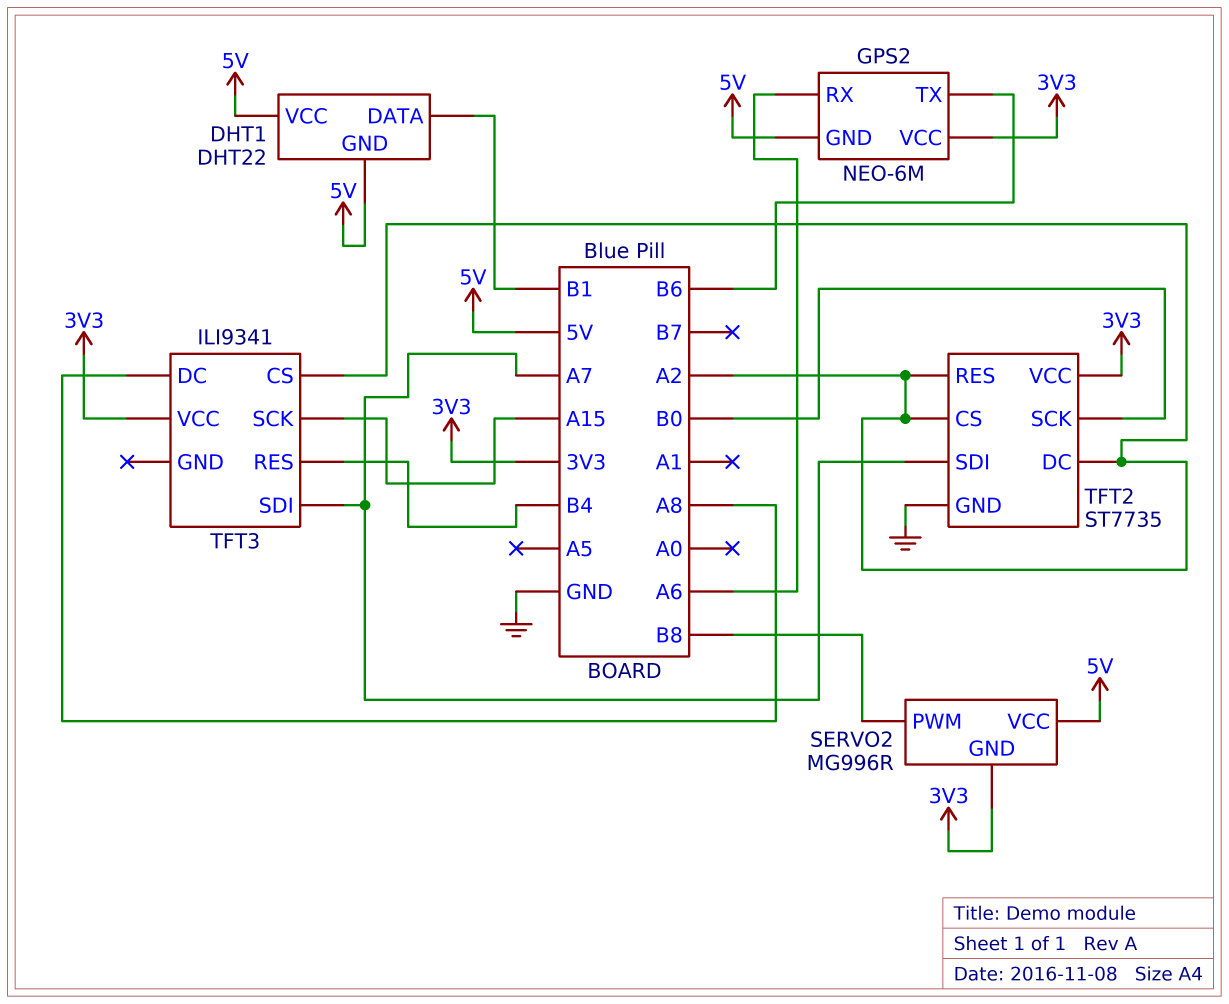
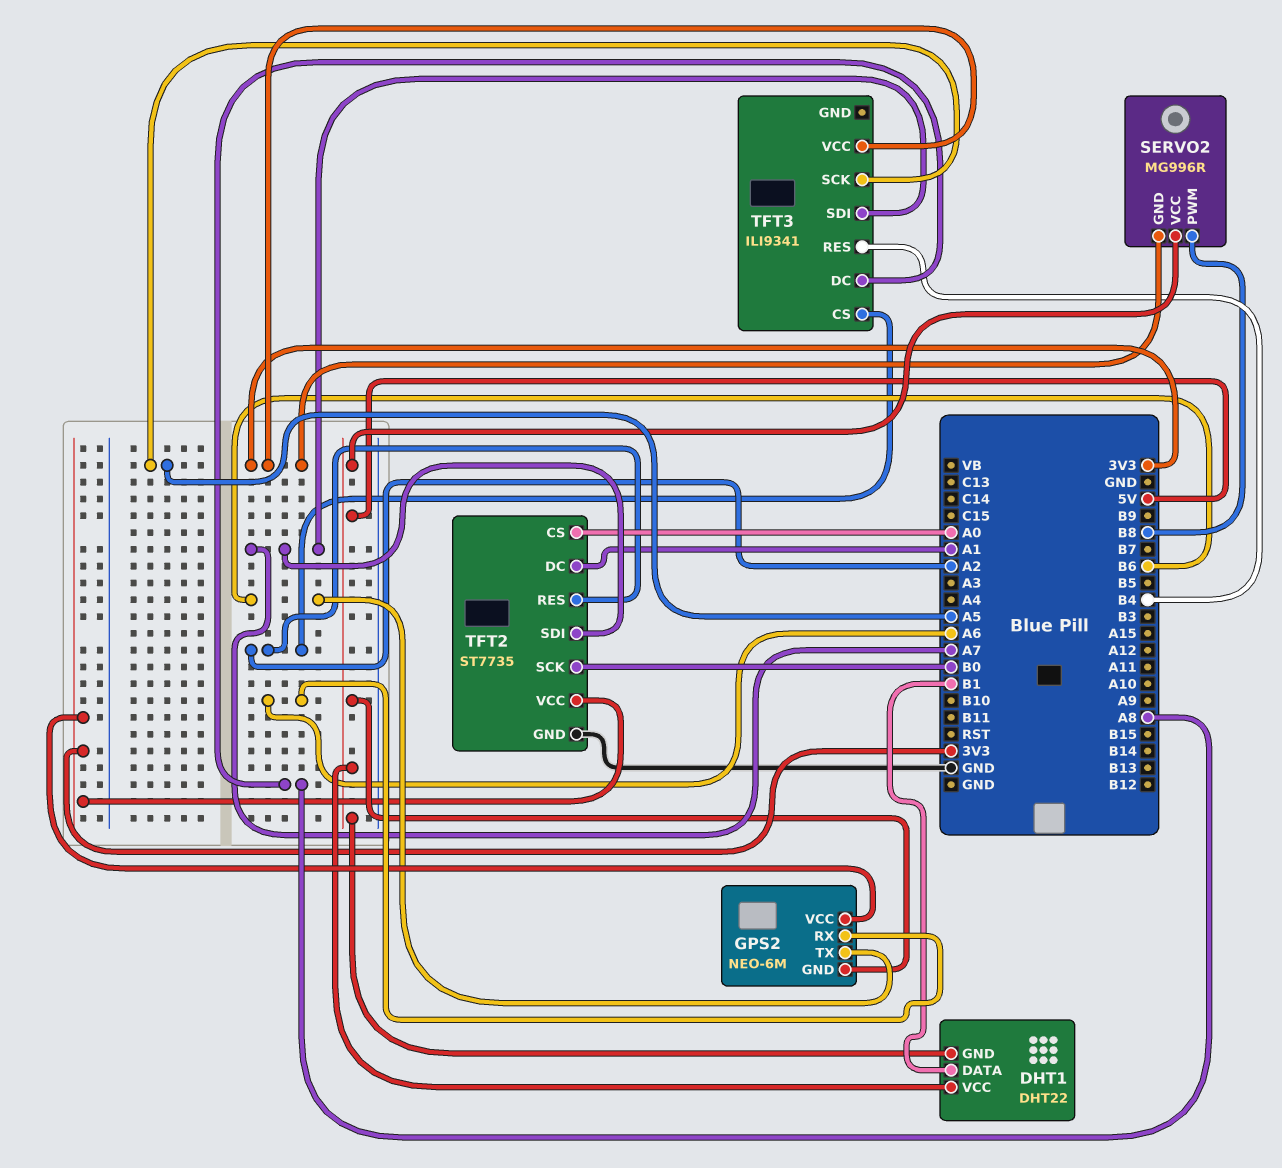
TFT2 pin CS: A2 -> A0
TFT2 pin DC: A2 -> A1
TFT3 pin SCK: A15 -> A5

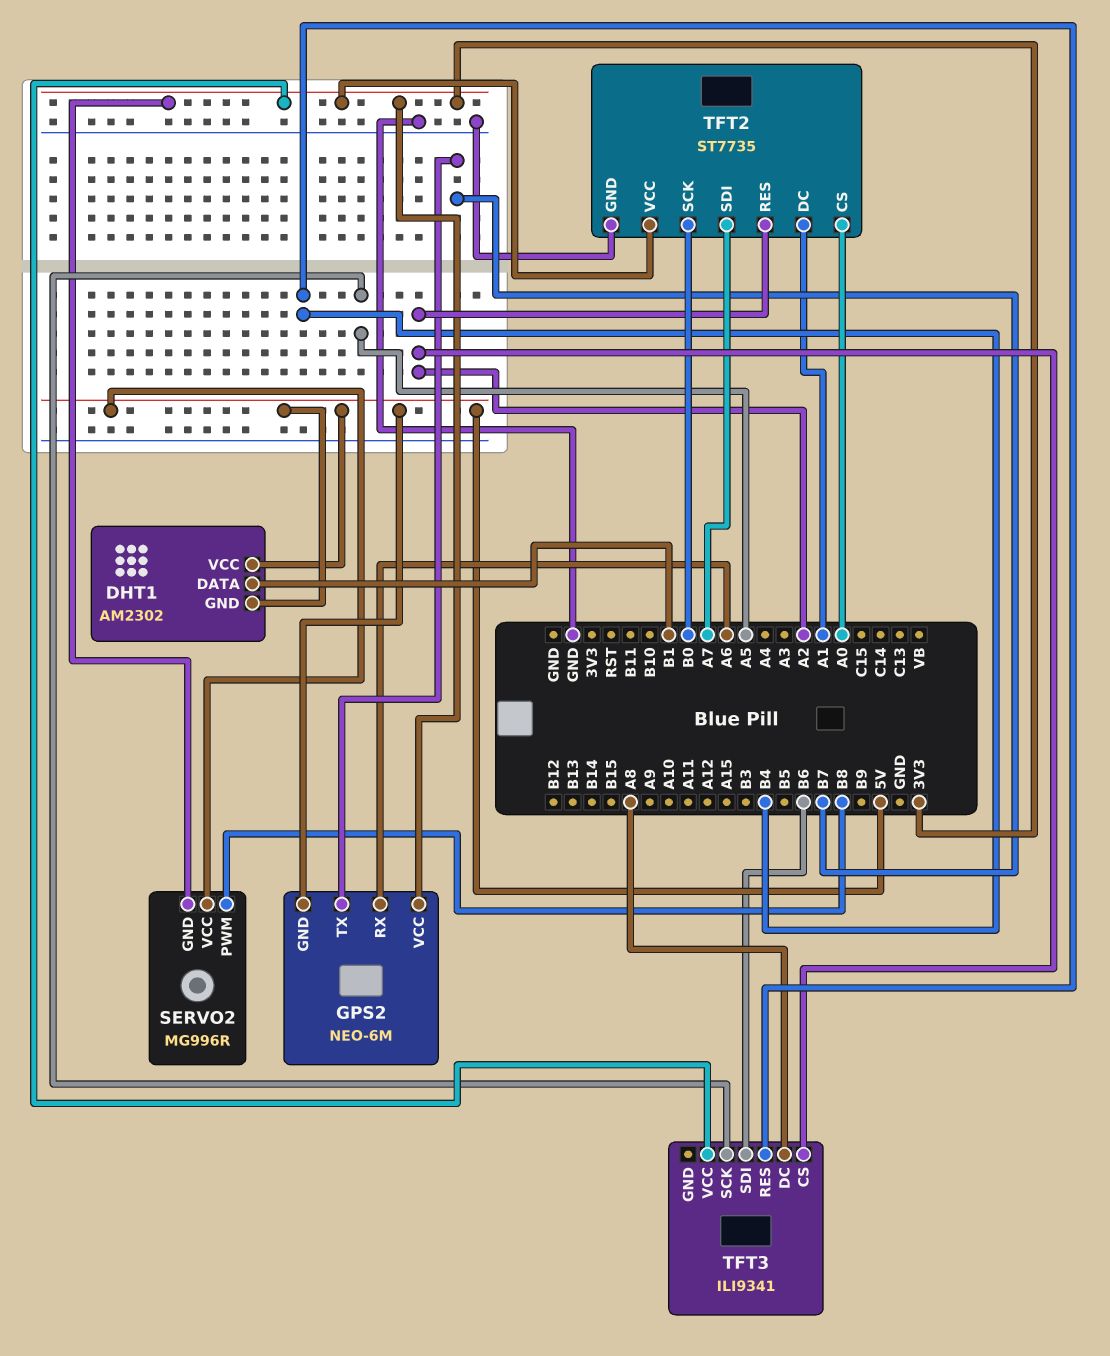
DHT1: DHT22 -> AM2302
GPS2 pin TX: B6 -> B7
TFT3 pin SDI: A7 -> B6

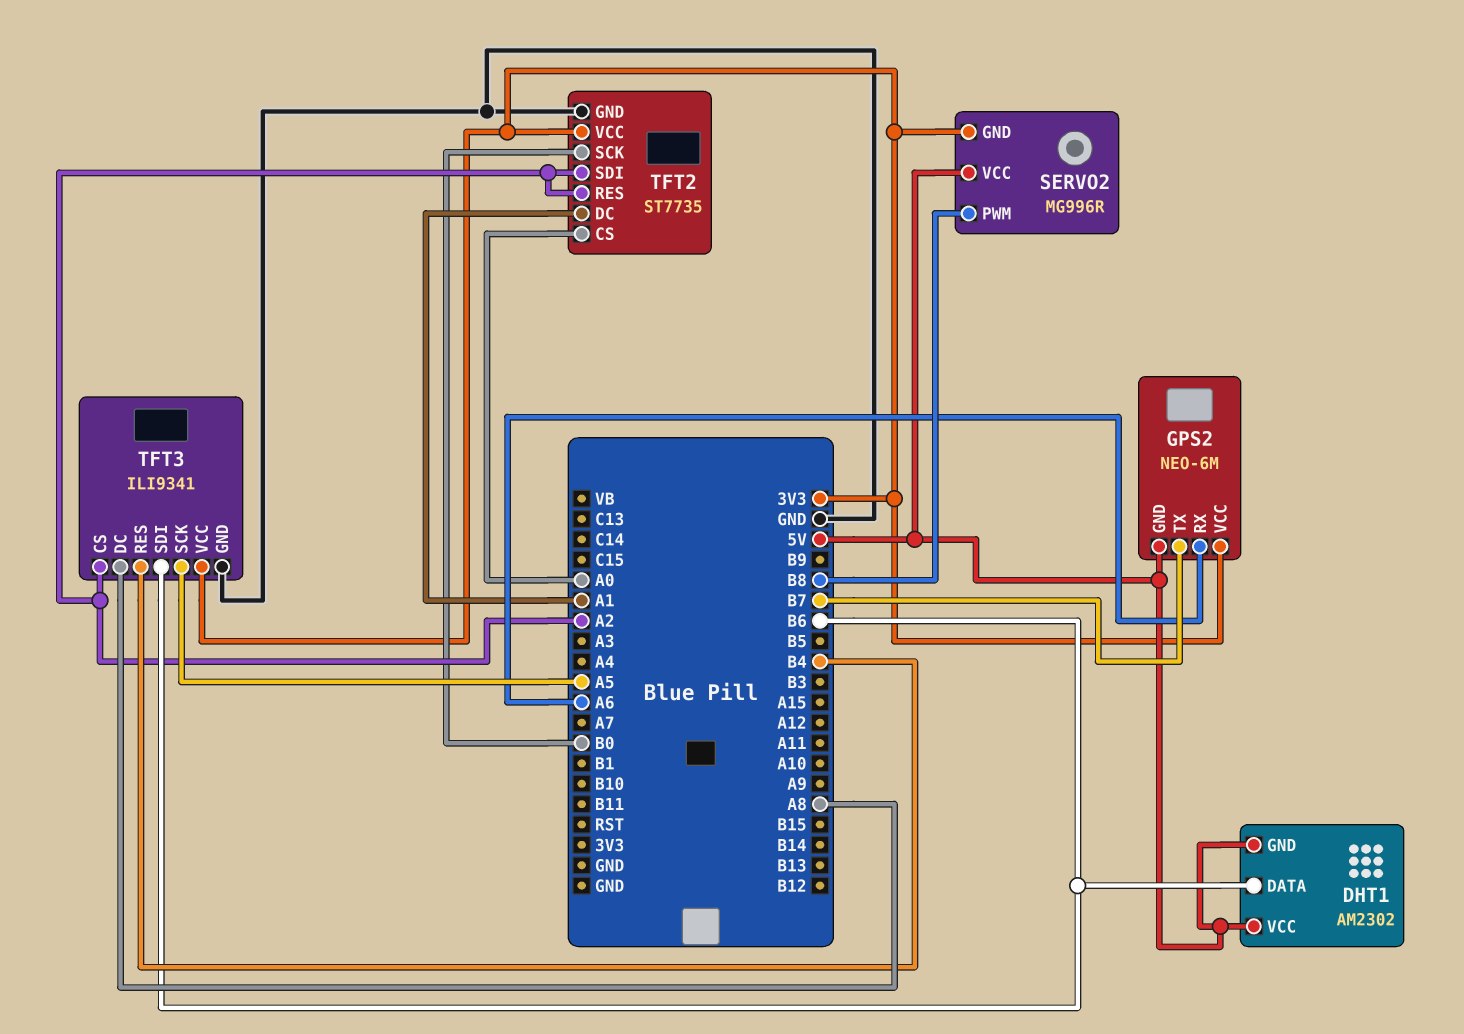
DHT1 pin DATA: B1 -> B6
TFT2 pin SDI: A7 -> A2
TFT3 pin GND: none -> GND

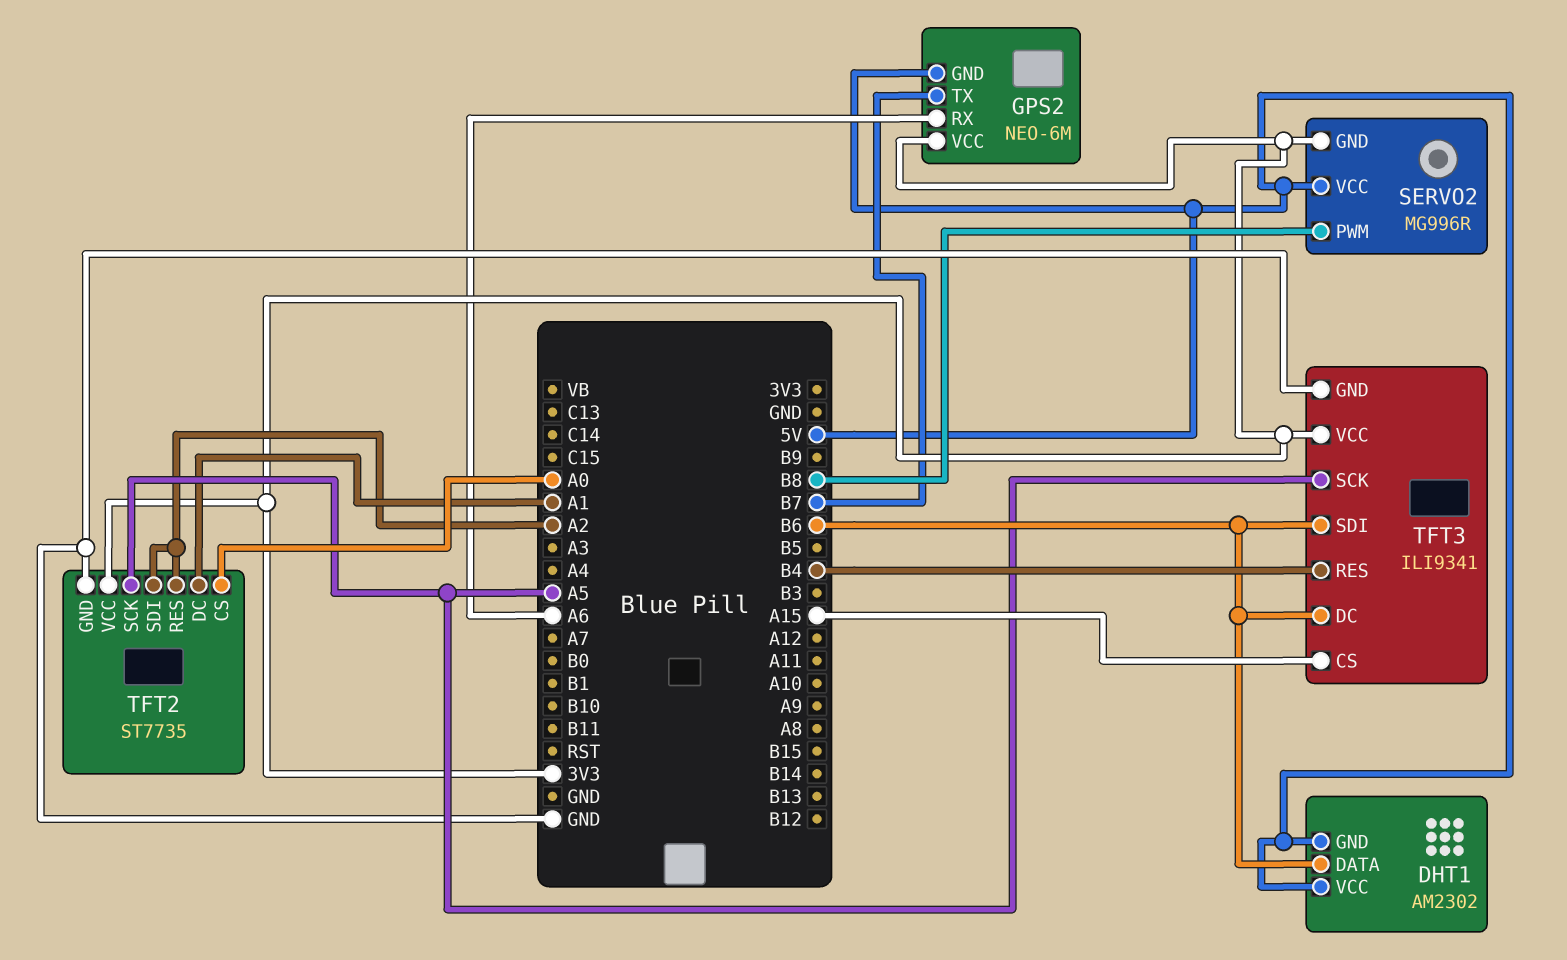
TFT2 pin SCK: B0 -> A5
TFT3 pin CS: A2 -> A15
TFT3 pin DC: A8 -> B6

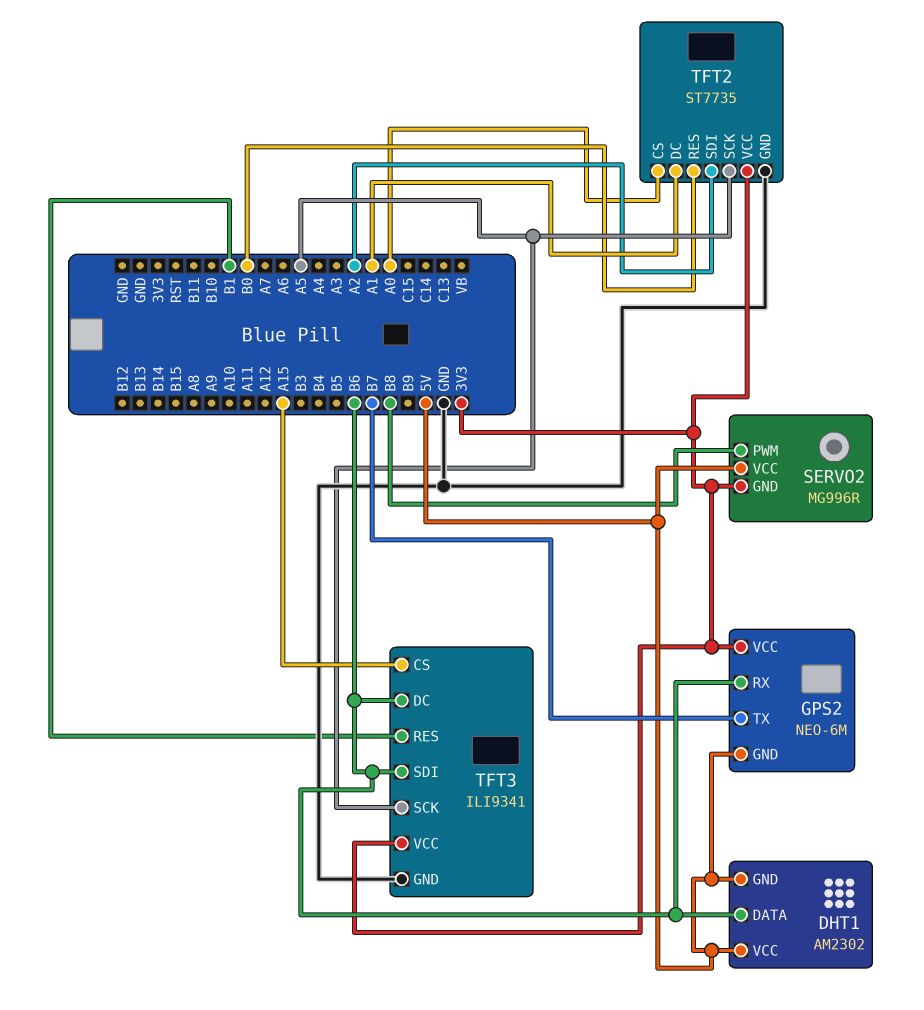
GPS2 pin RX: A6 -> B6
TFT2 pin RES: A2 -> B0
TFT3 pin RES: B4 -> B1

